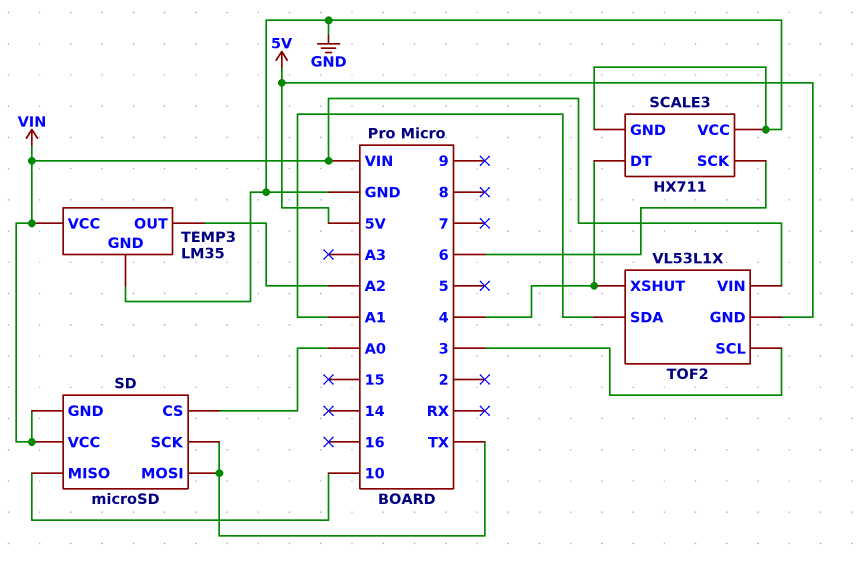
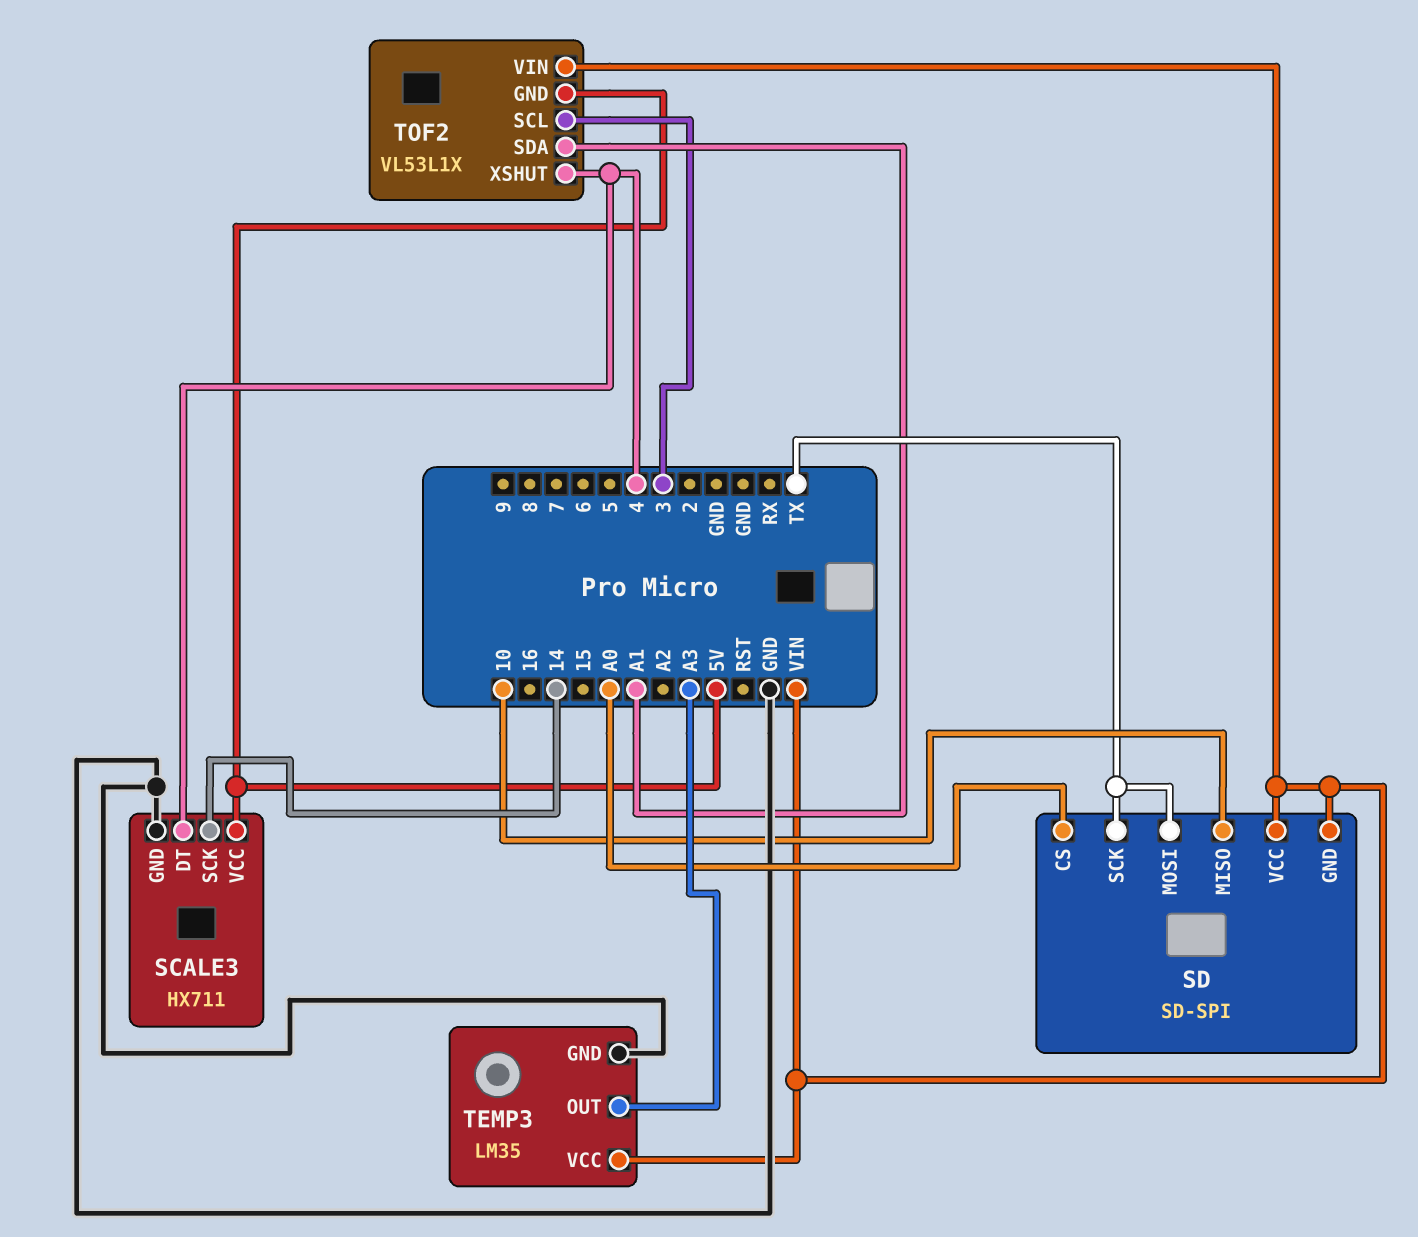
SCALE3 pin SCK: 6 -> 14
SCALE3 pin VCC: GND -> 5V
SD: microSD -> SD-SPI
TEMP3 pin OUT: A2 -> A3

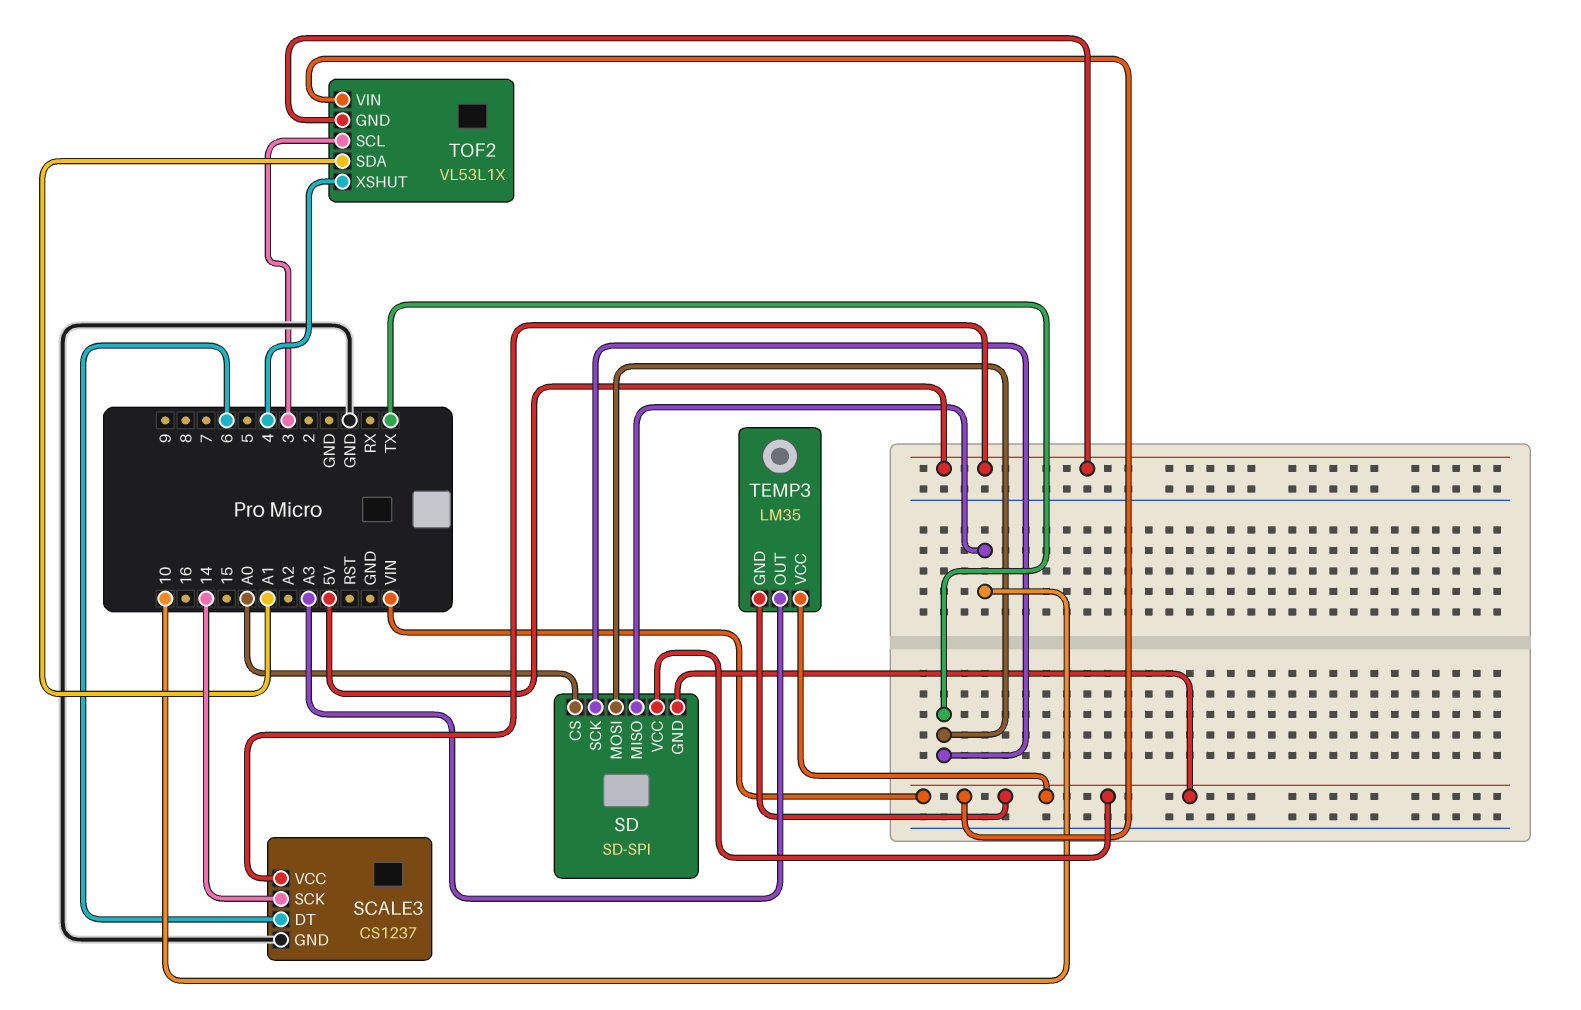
SCALE3: HX711 -> CS1237
SCALE3 pin DT: 4 -> 6
TEMP3 pin GND: GND -> VIN

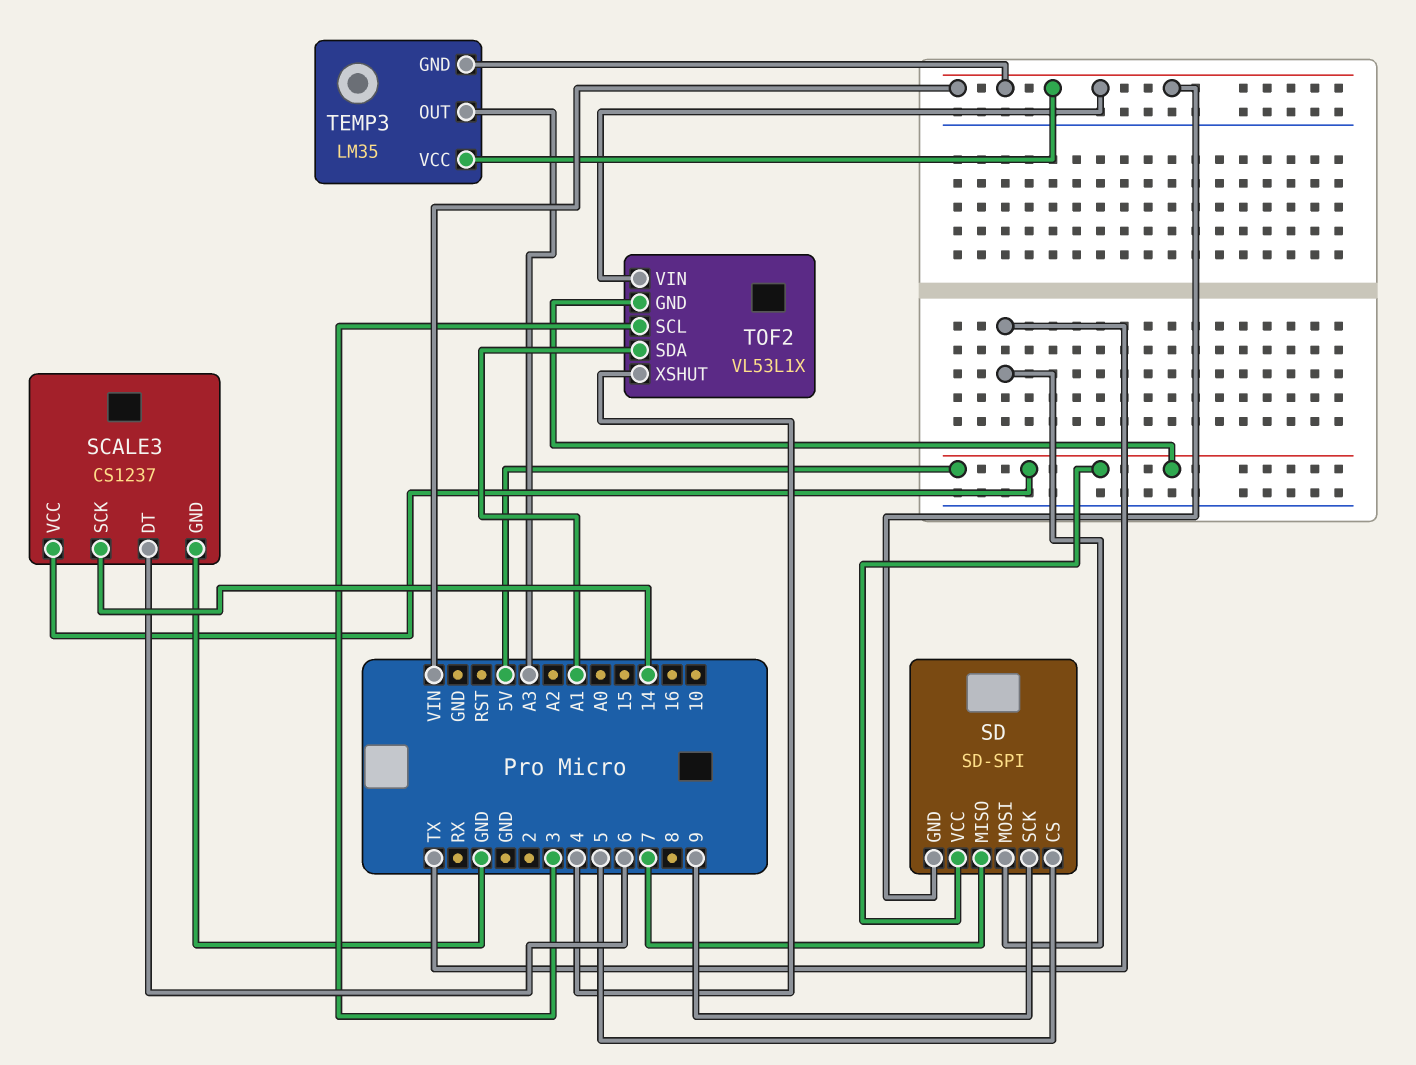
SD pin CS: A0 -> 5
SD pin MISO: 10 -> 7
SD pin SCK: TX -> 9
SD pin VCC: VIN -> 5V

